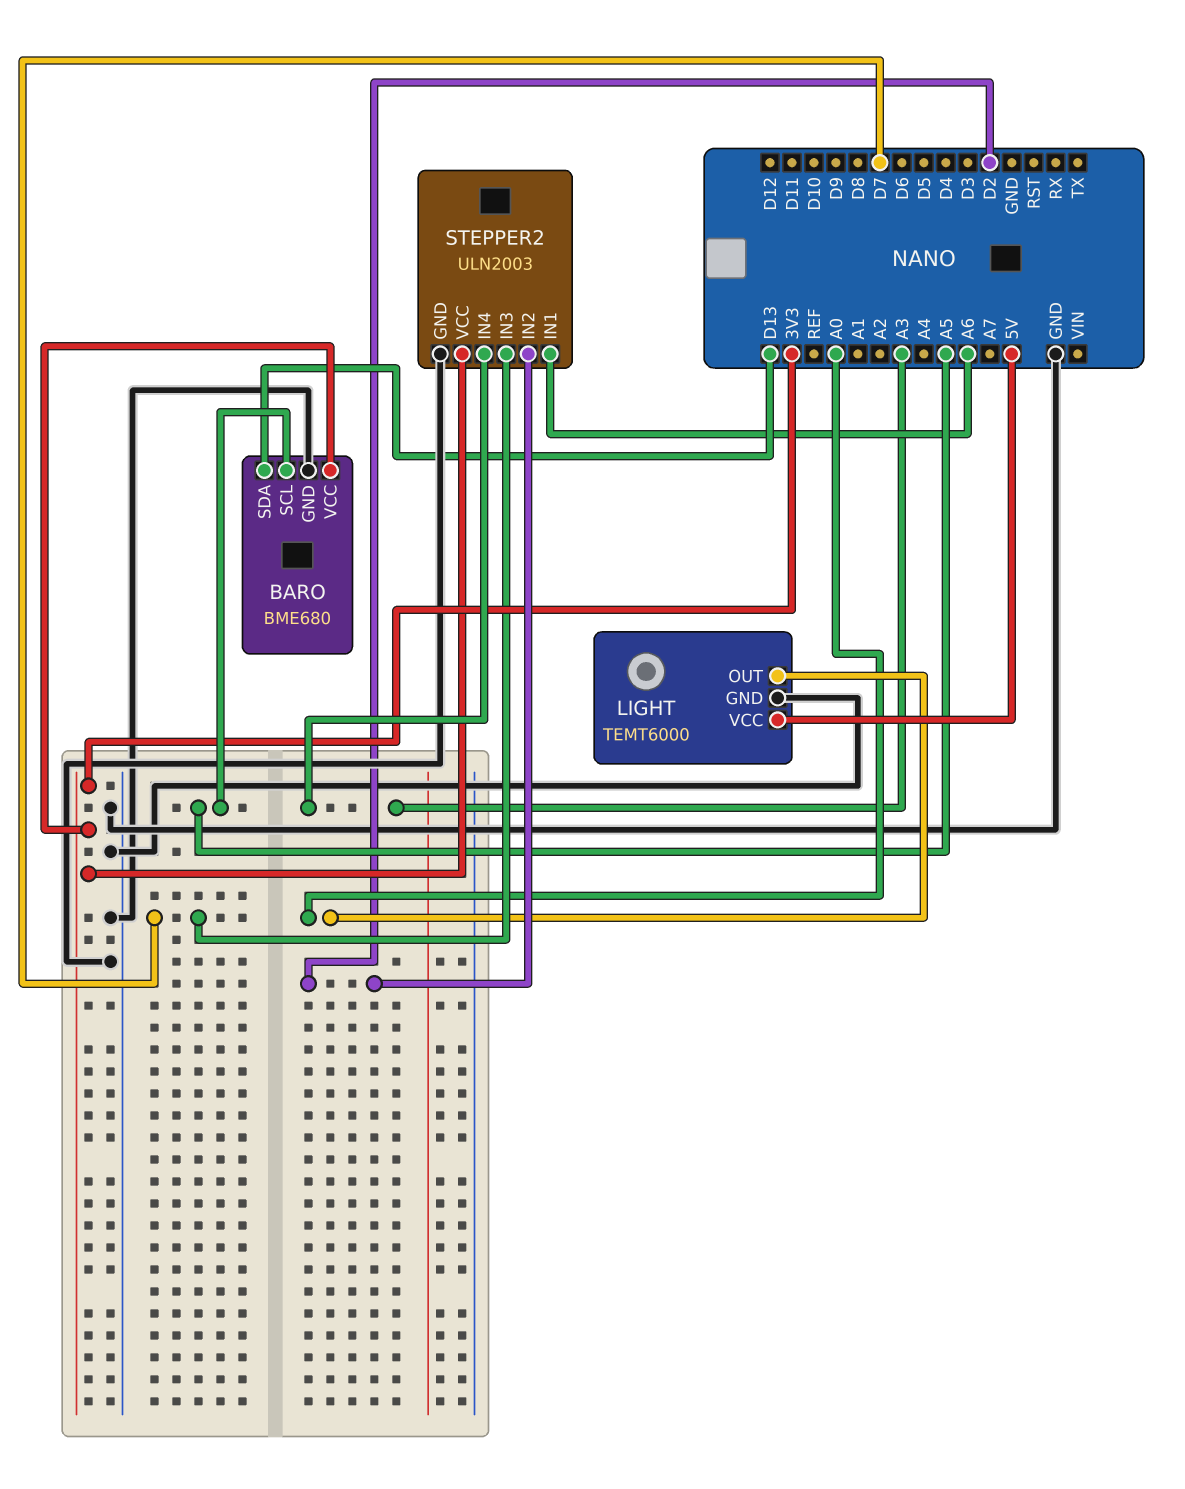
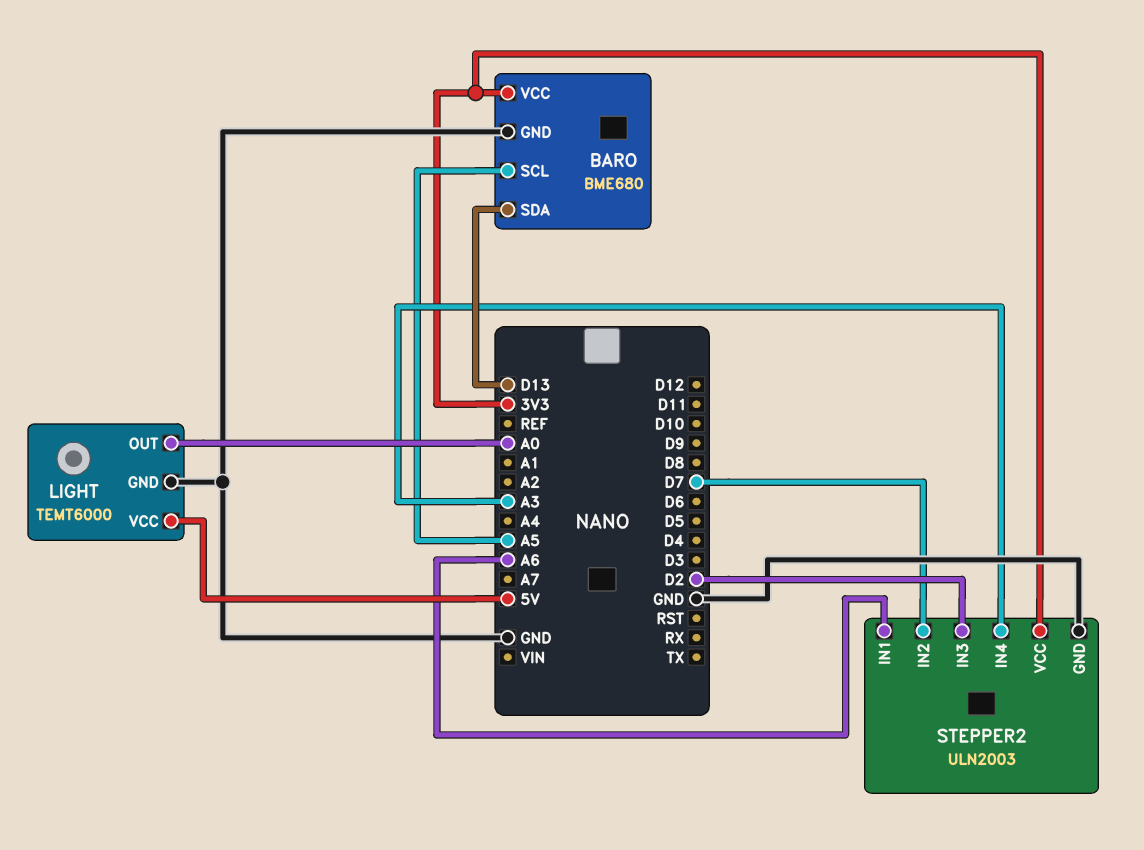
STEPPER2 pin IN2: D2 -> D7
STEPPER2 pin IN3: D7 -> D2

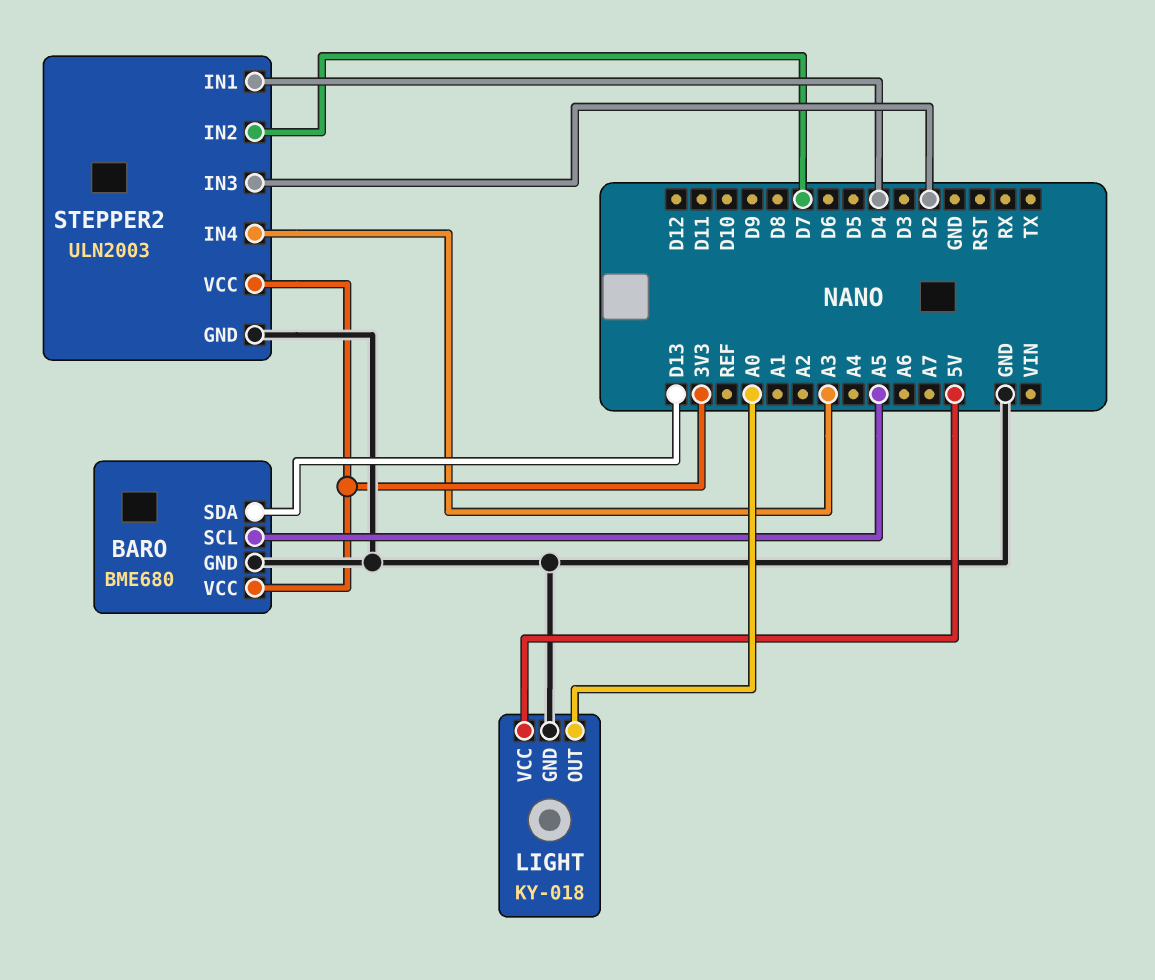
LIGHT: TEMT6000 -> KY-018
STEPPER2 pin IN1: A6 -> D4

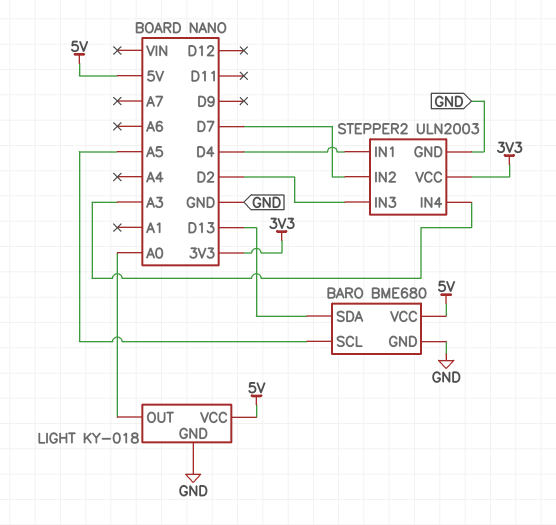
BARO pin VCC: 3V3 -> 5V

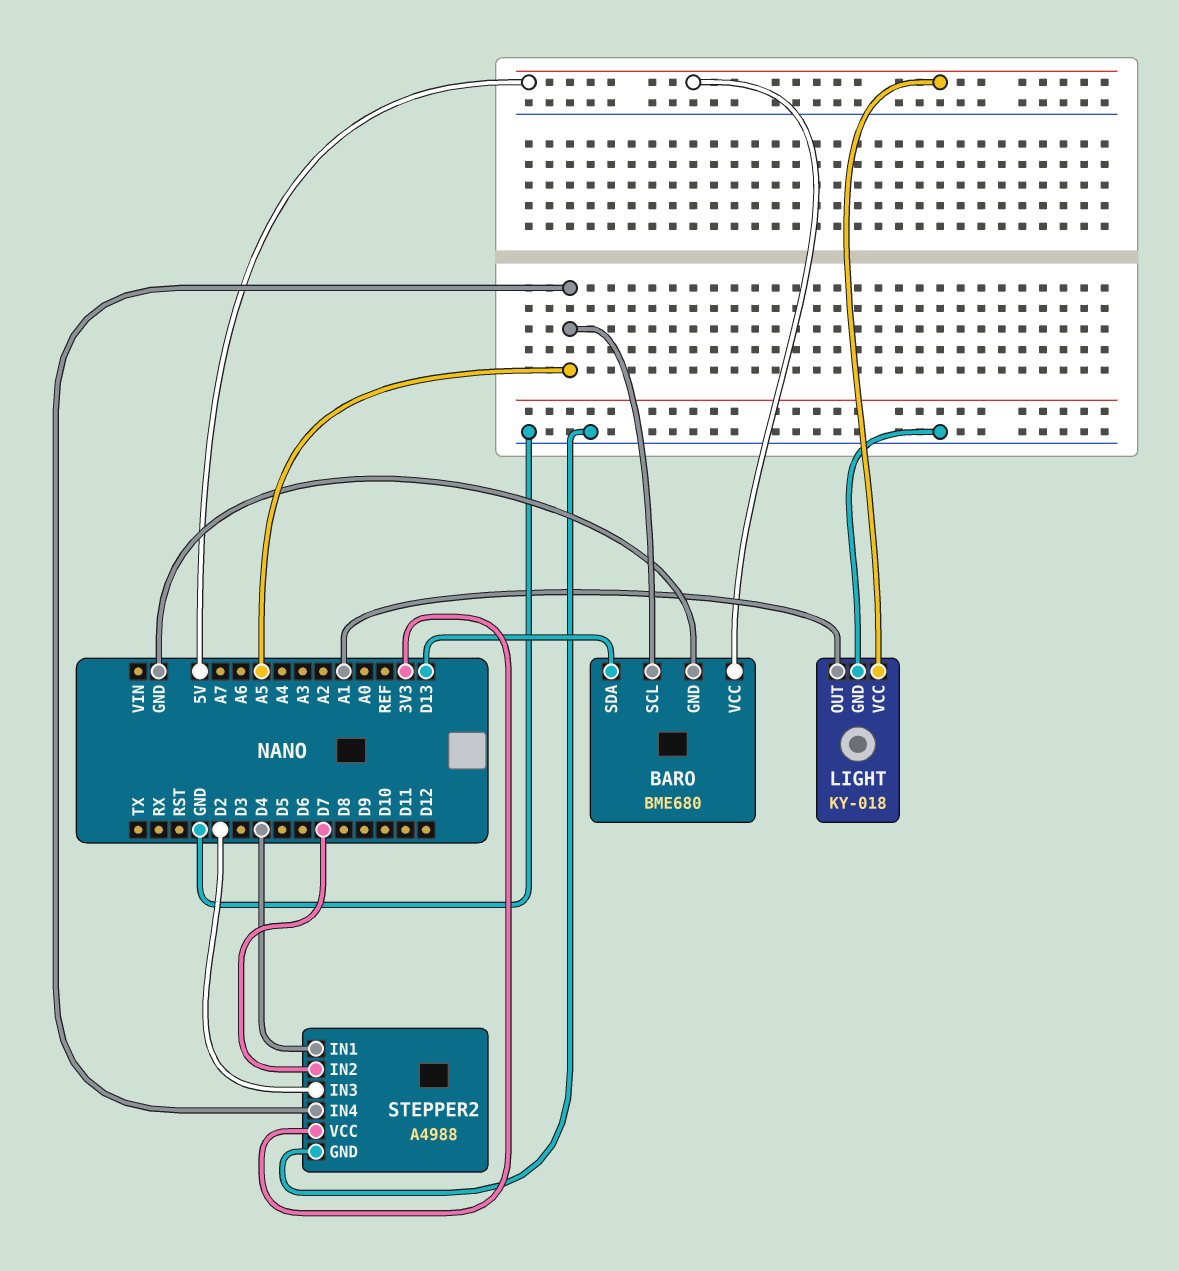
LIGHT pin OUT: A0 -> A1
STEPPER2: ULN2003 -> A4988
STEPPER2 pin IN4: A3 -> A5

